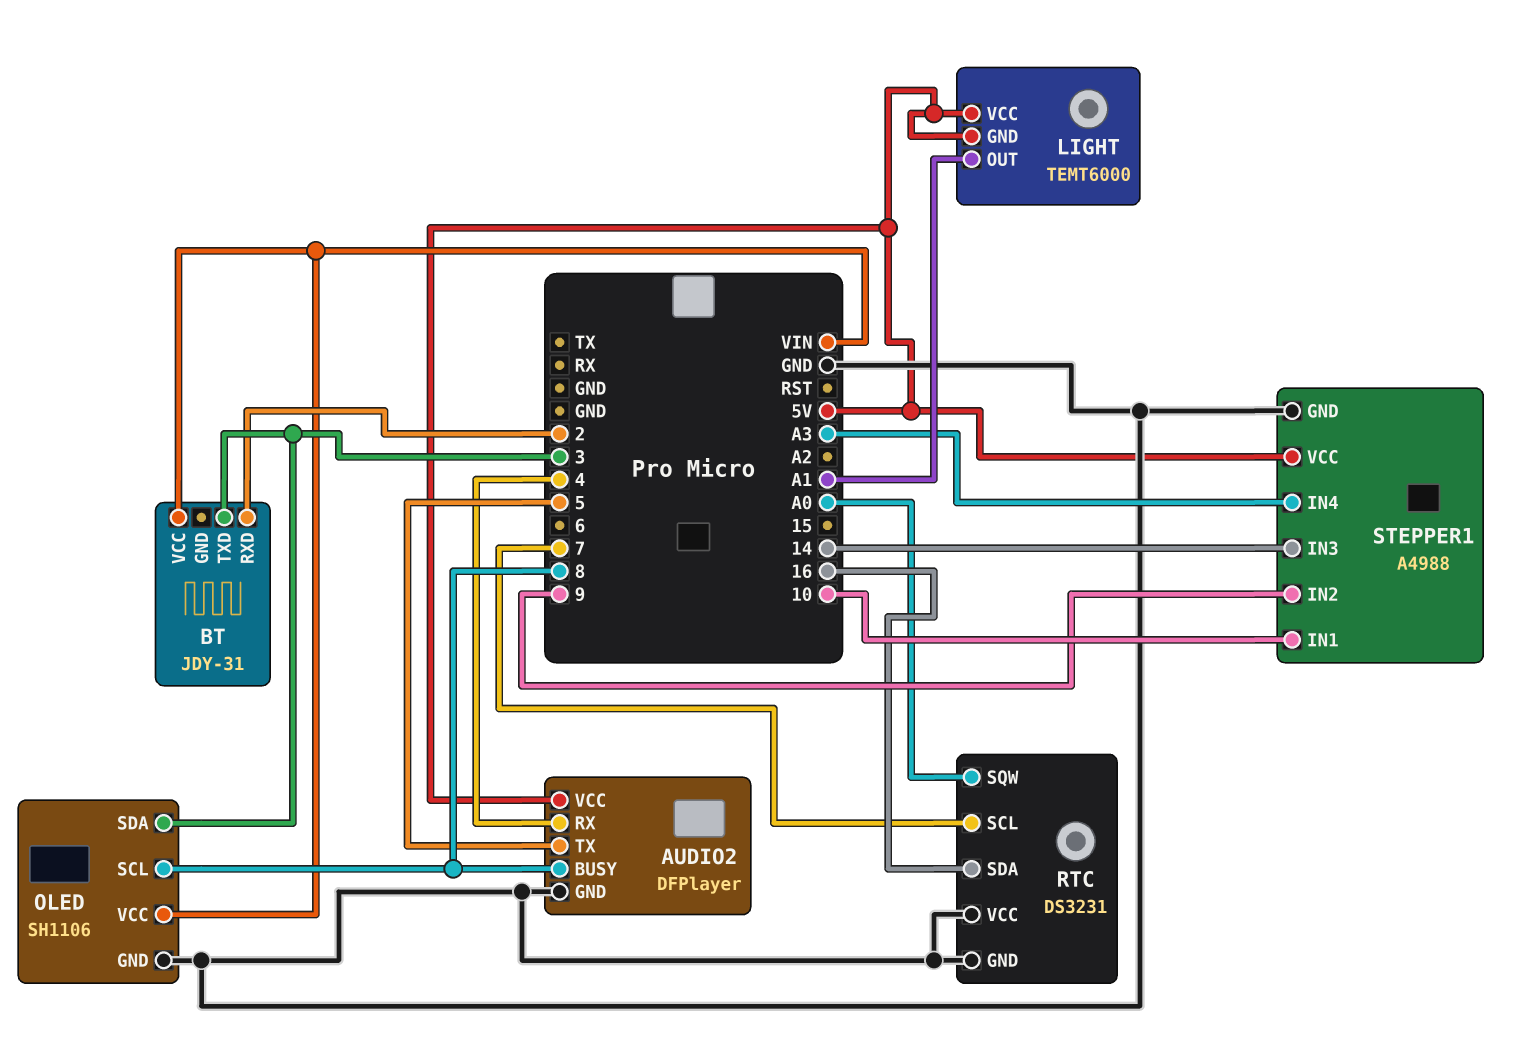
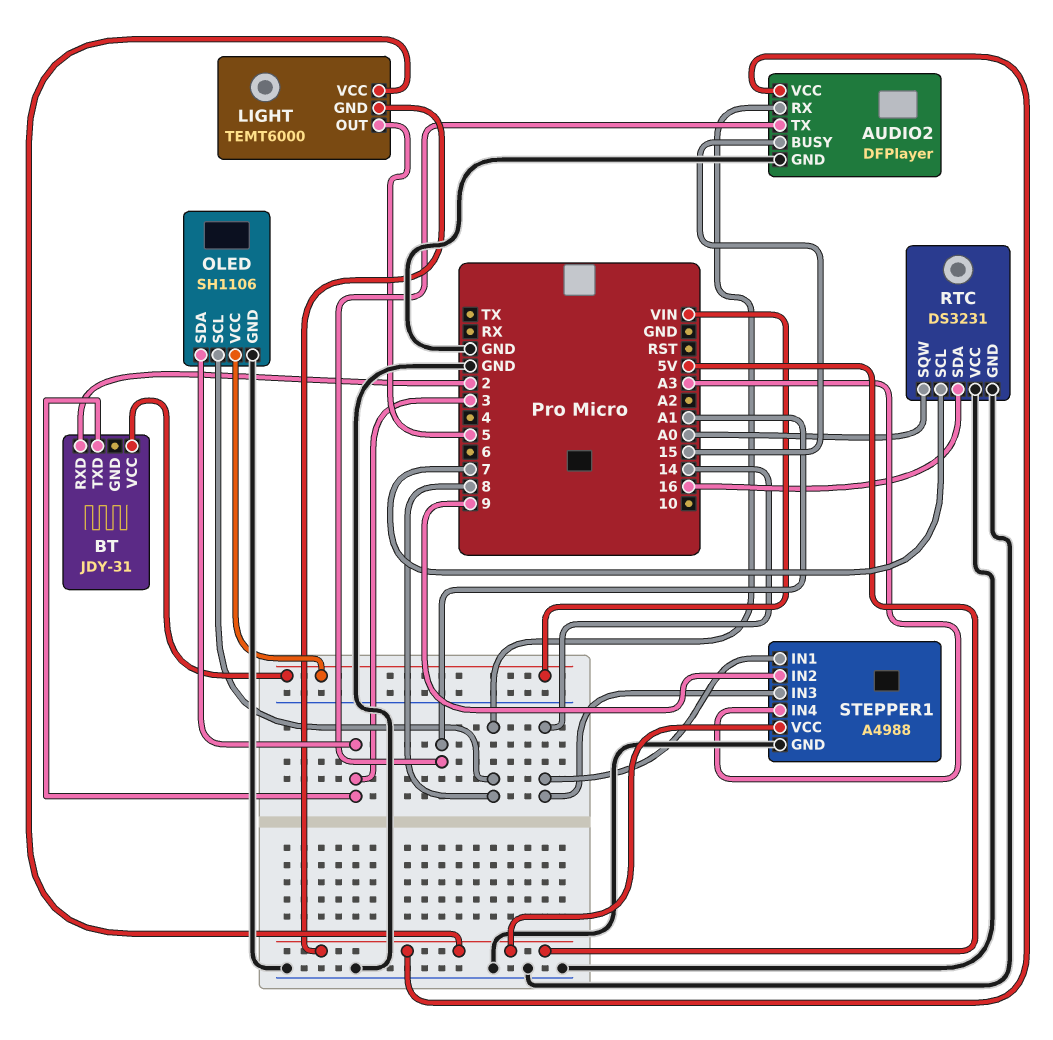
AUDIO2 pin BUSY: 8 -> 15
AUDIO2 pin RX: 4 -> 8
AUDIO2 pin TX: 5 -> A1
LIGHT pin OUT: A1 -> 5
STEPPER1 pin IN1: 10 -> 14

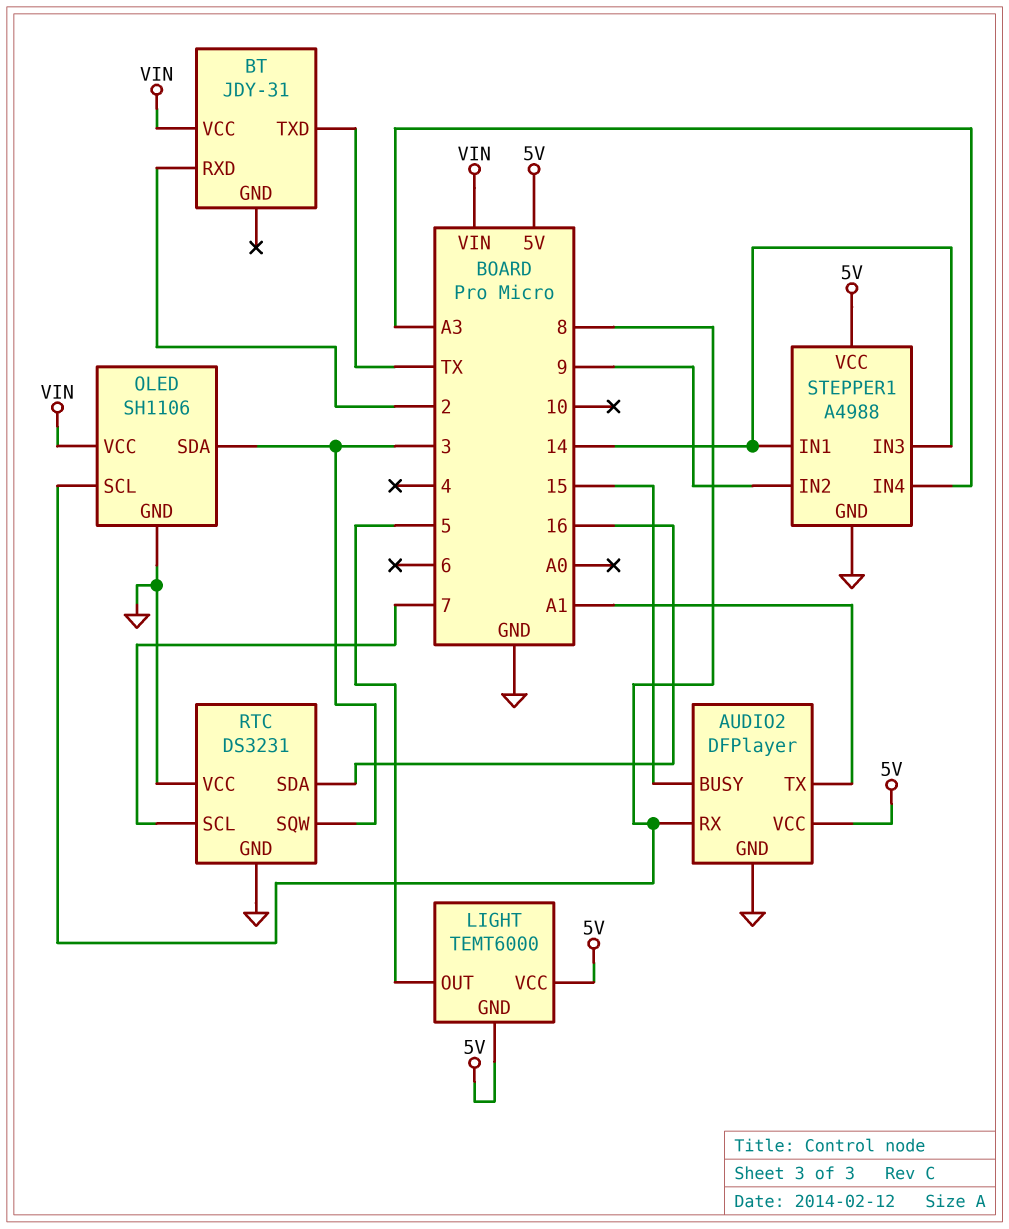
BT pin TXD: 3 -> TX
RTC pin SQW: A0 -> 3

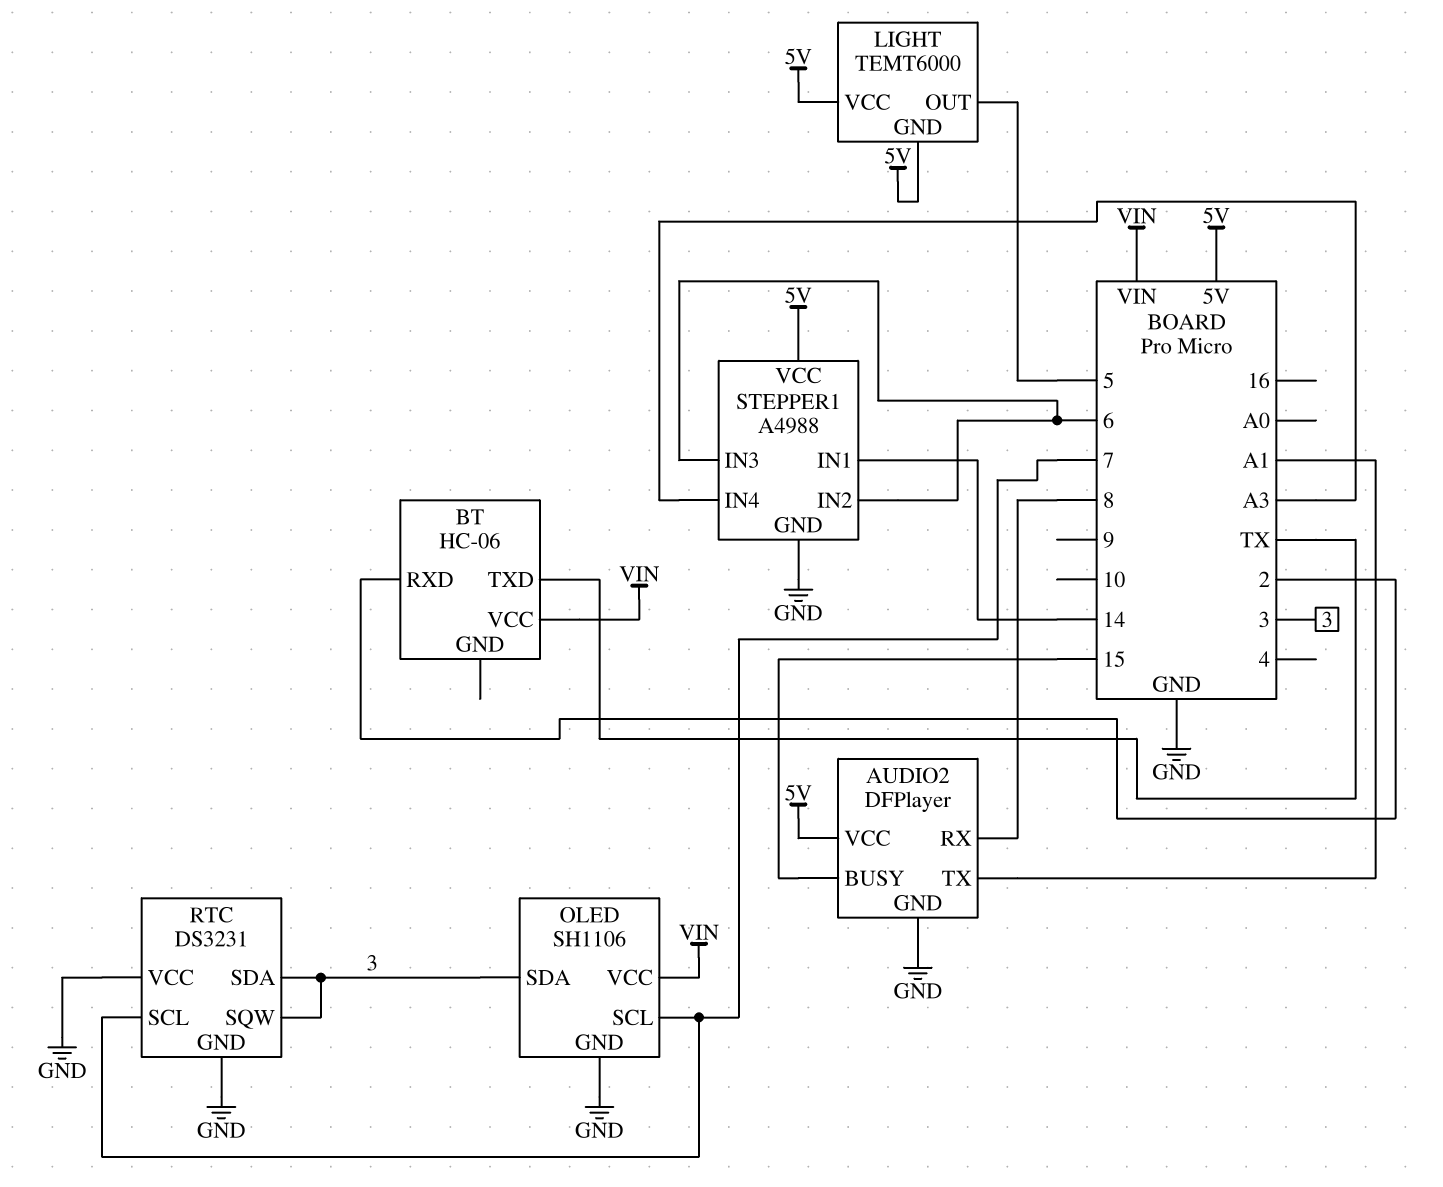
BT: JDY-31 -> HC-06
OLED pin SCL: 8 -> 7
RTC pin SDA: 16 -> 3
STEPPER1 pin IN2: 9 -> 6
STEPPER1 pin IN3: 14 -> 6

